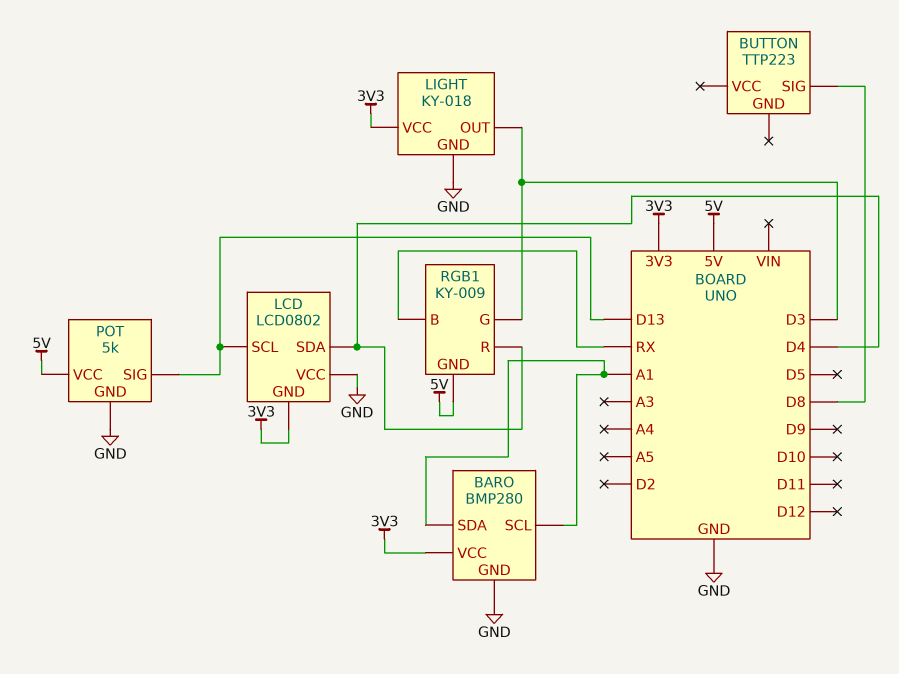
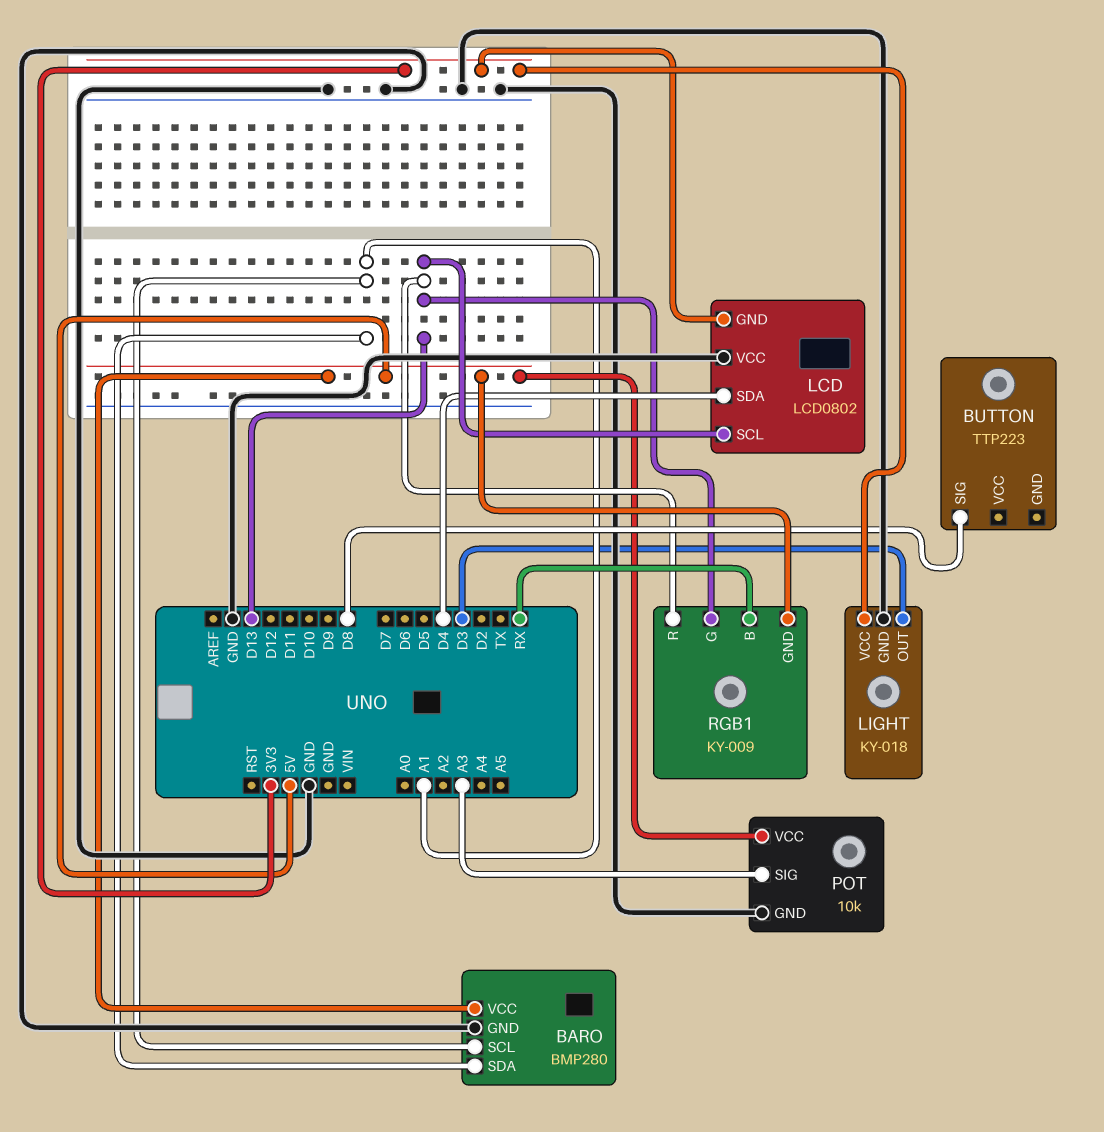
BARO pin VCC: 3V3 -> 5V
POT: 5k -> 10k
POT pin SIG: D13 -> A3
RGB1 pin G: D3 -> D13
RGB1 pin R: D4 -> D13

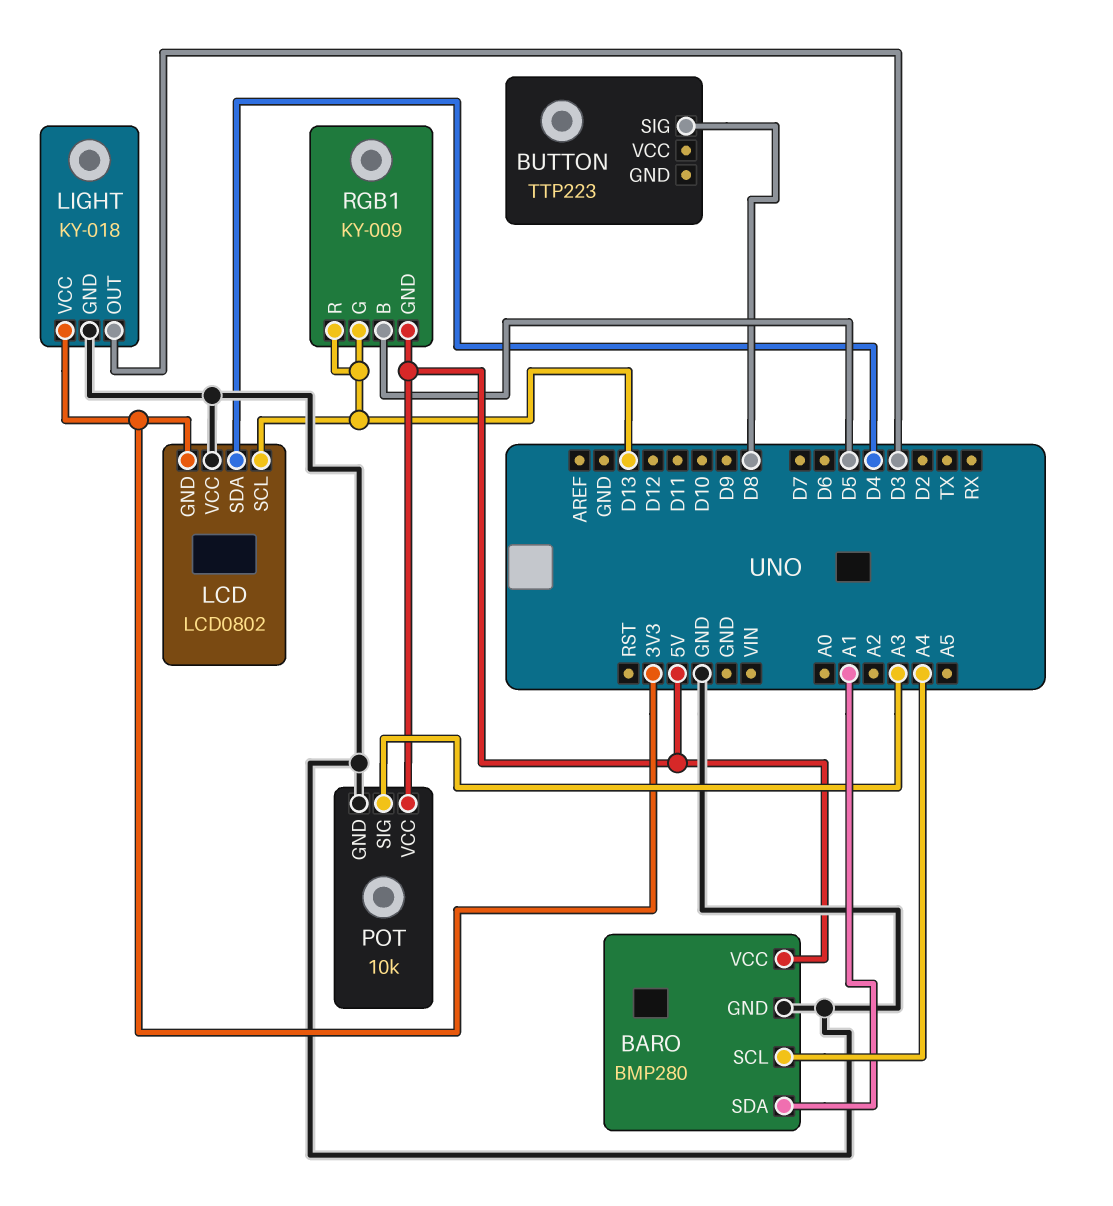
BARO pin SCL: A1 -> A4
RGB1 pin B: RX -> D5

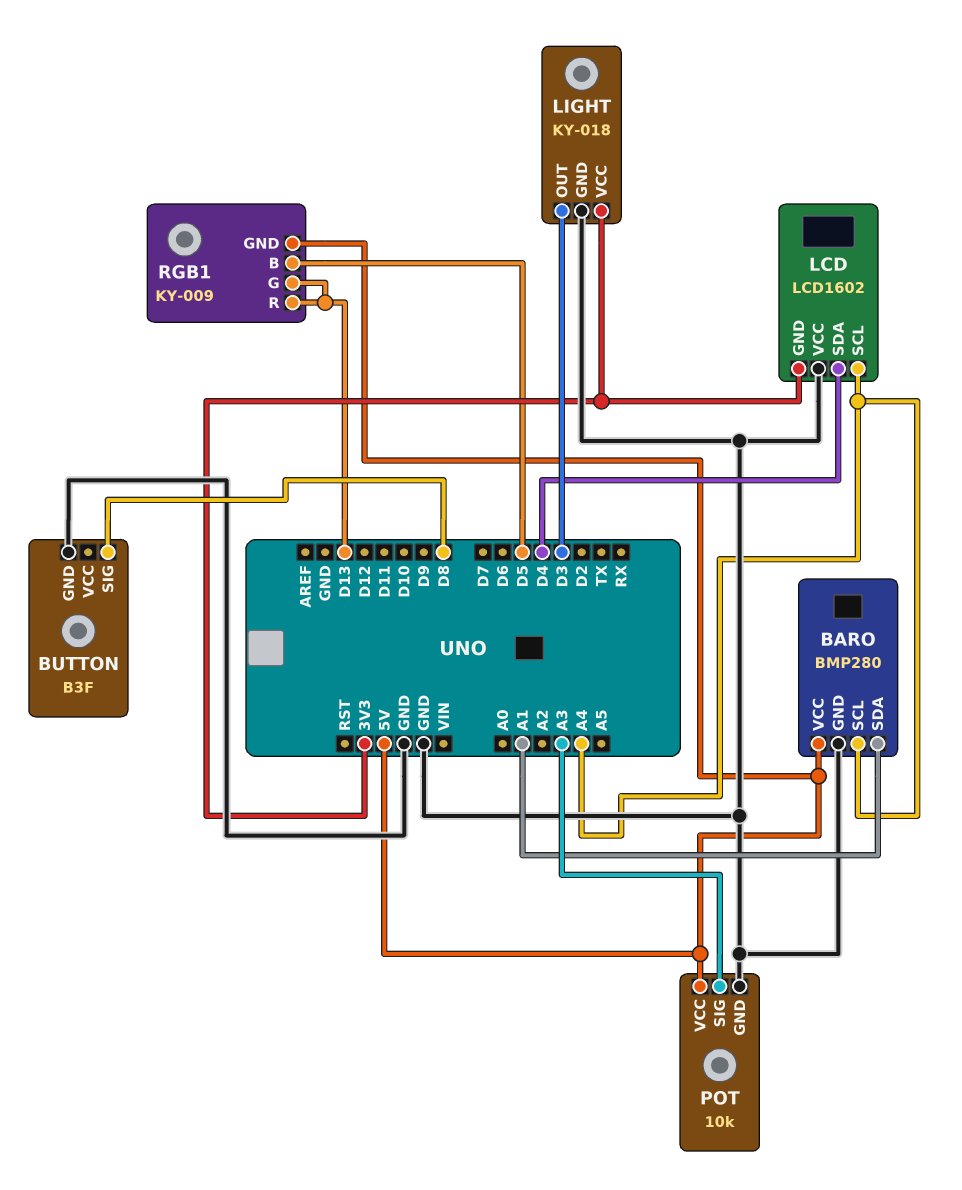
BUTTON: TTP223 -> B3F
BUTTON pin GND: none -> GND
LCD: LCD0802 -> LCD1602
LCD pin SCL: D13 -> A4

